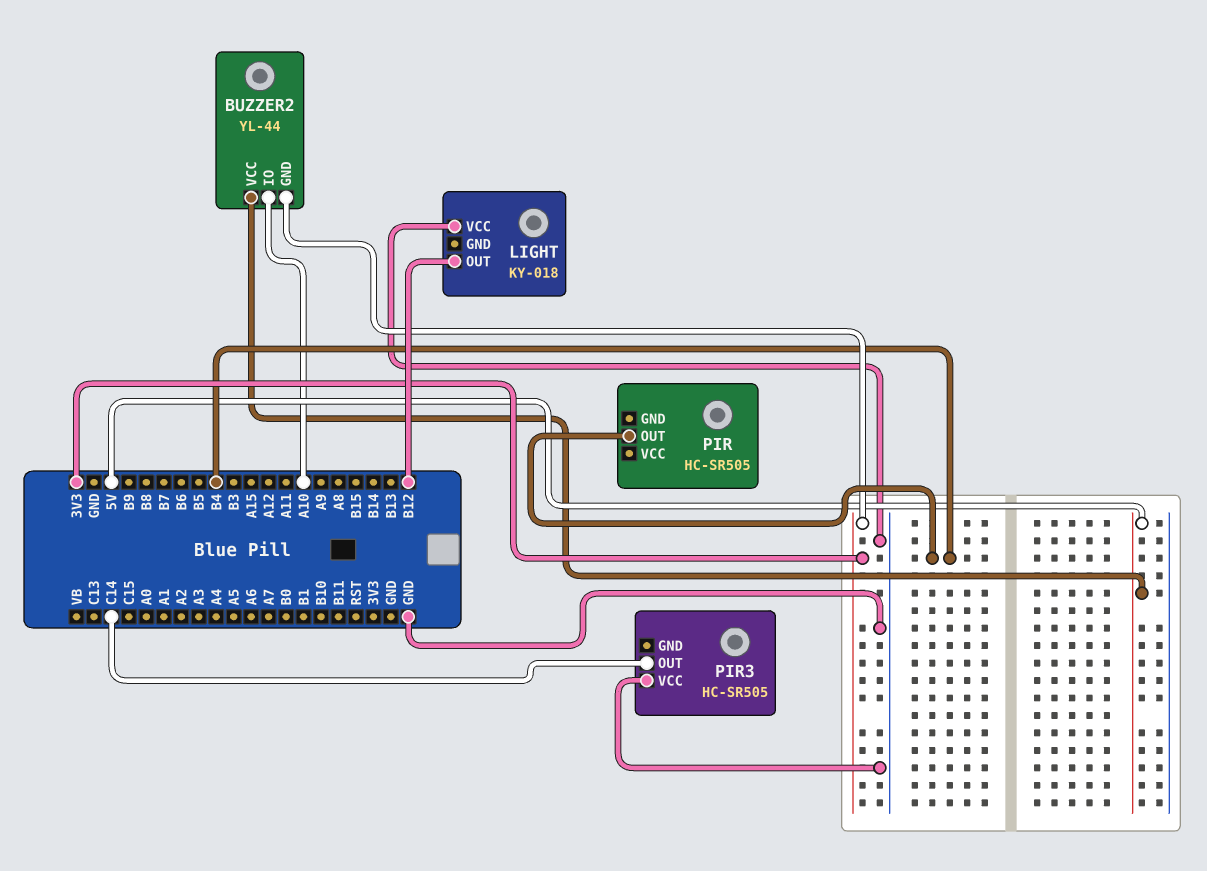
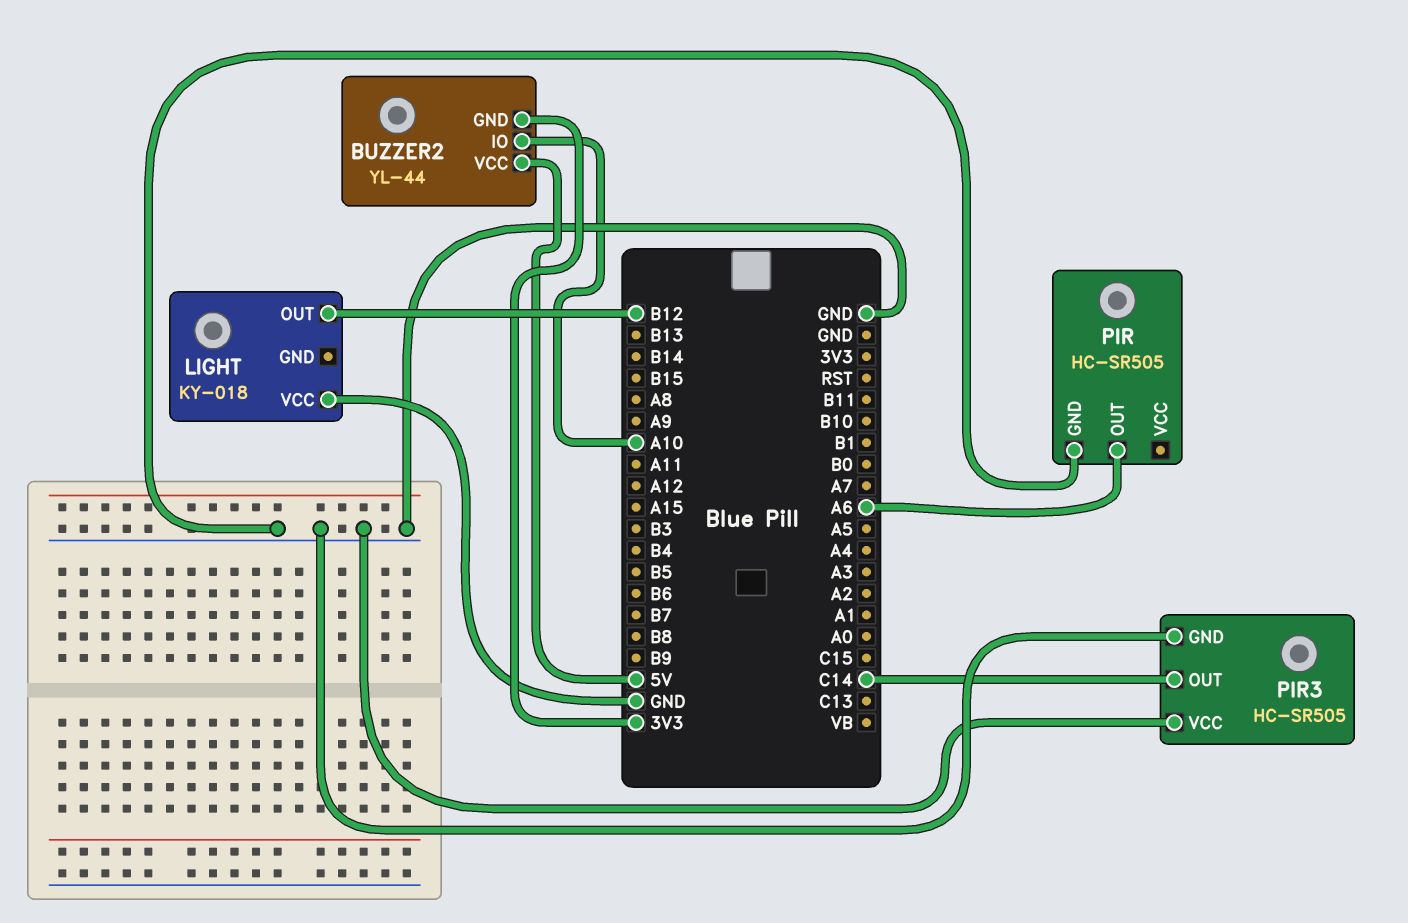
PIR pin GND: none -> GND
PIR pin OUT: B4 -> A6
PIR3 pin GND: none -> GND

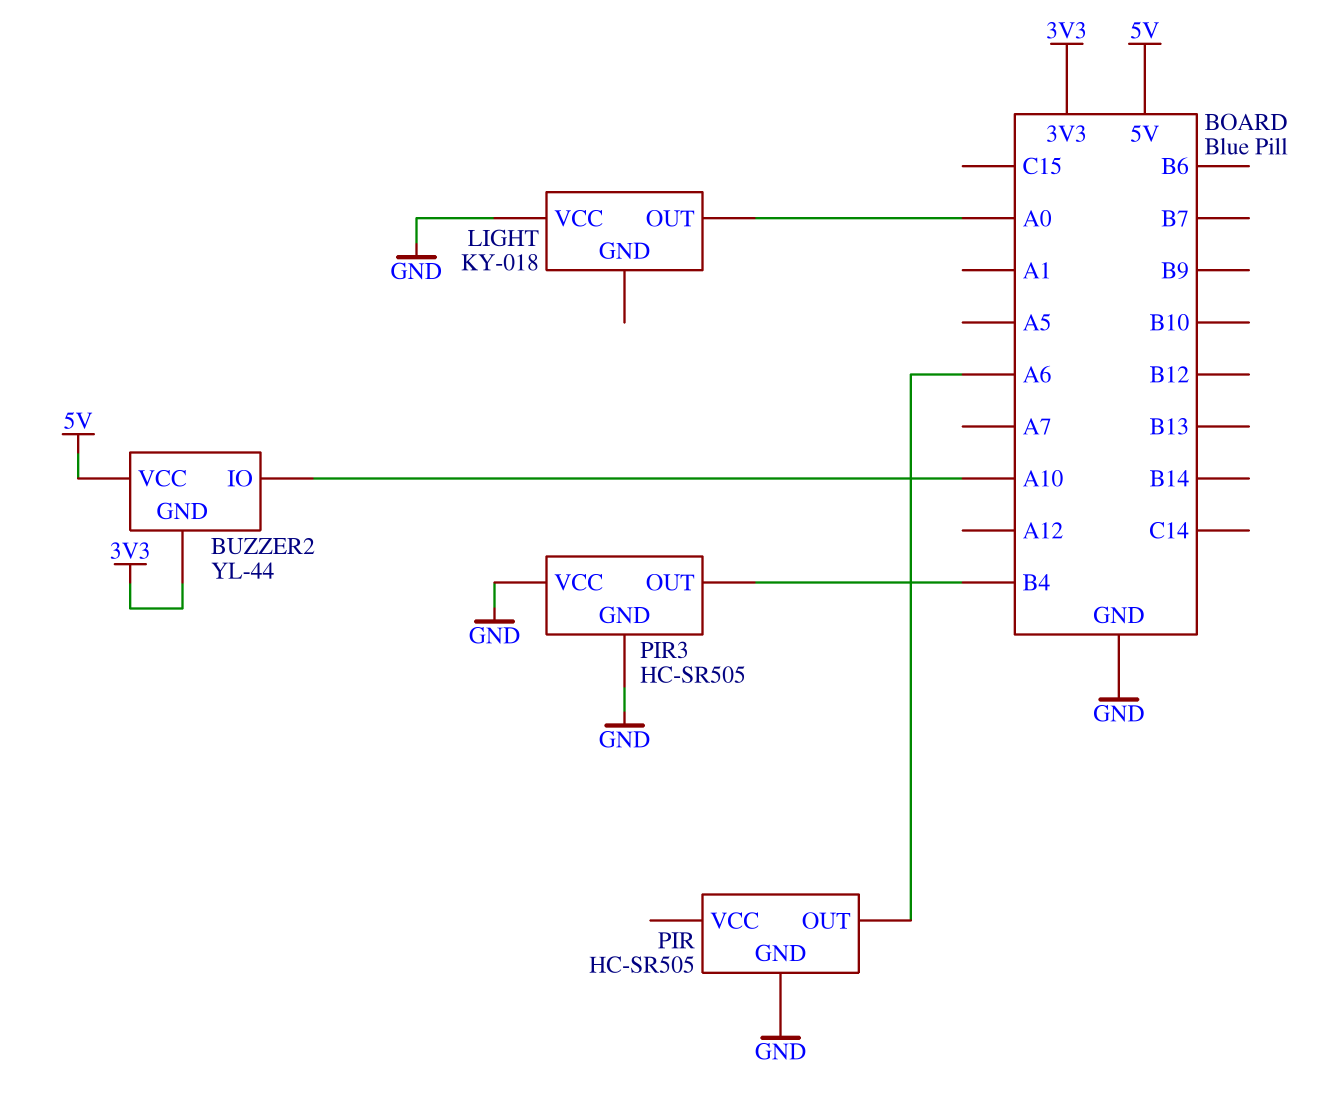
LIGHT pin OUT: B12 -> A0
PIR3 pin OUT: C14 -> B4

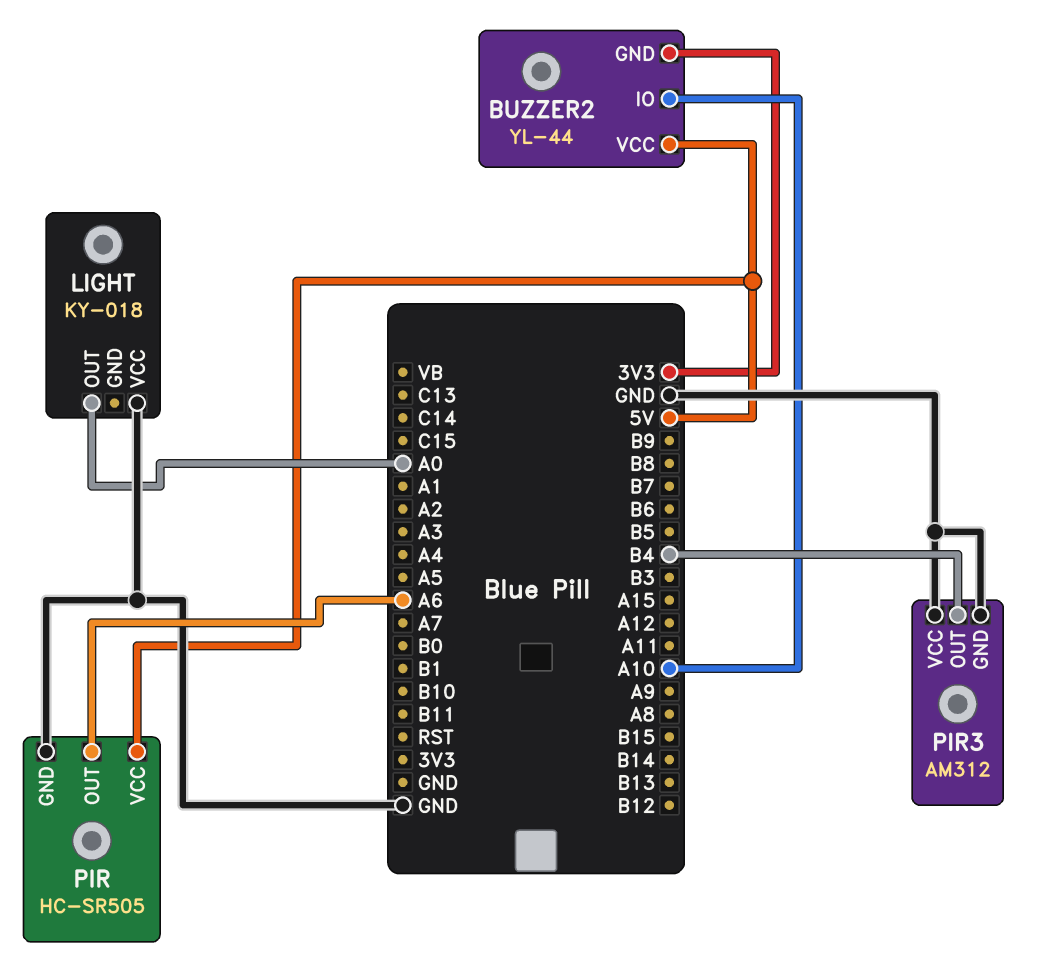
PIR pin VCC: none -> 5V
PIR3: HC-SR505 -> AM312

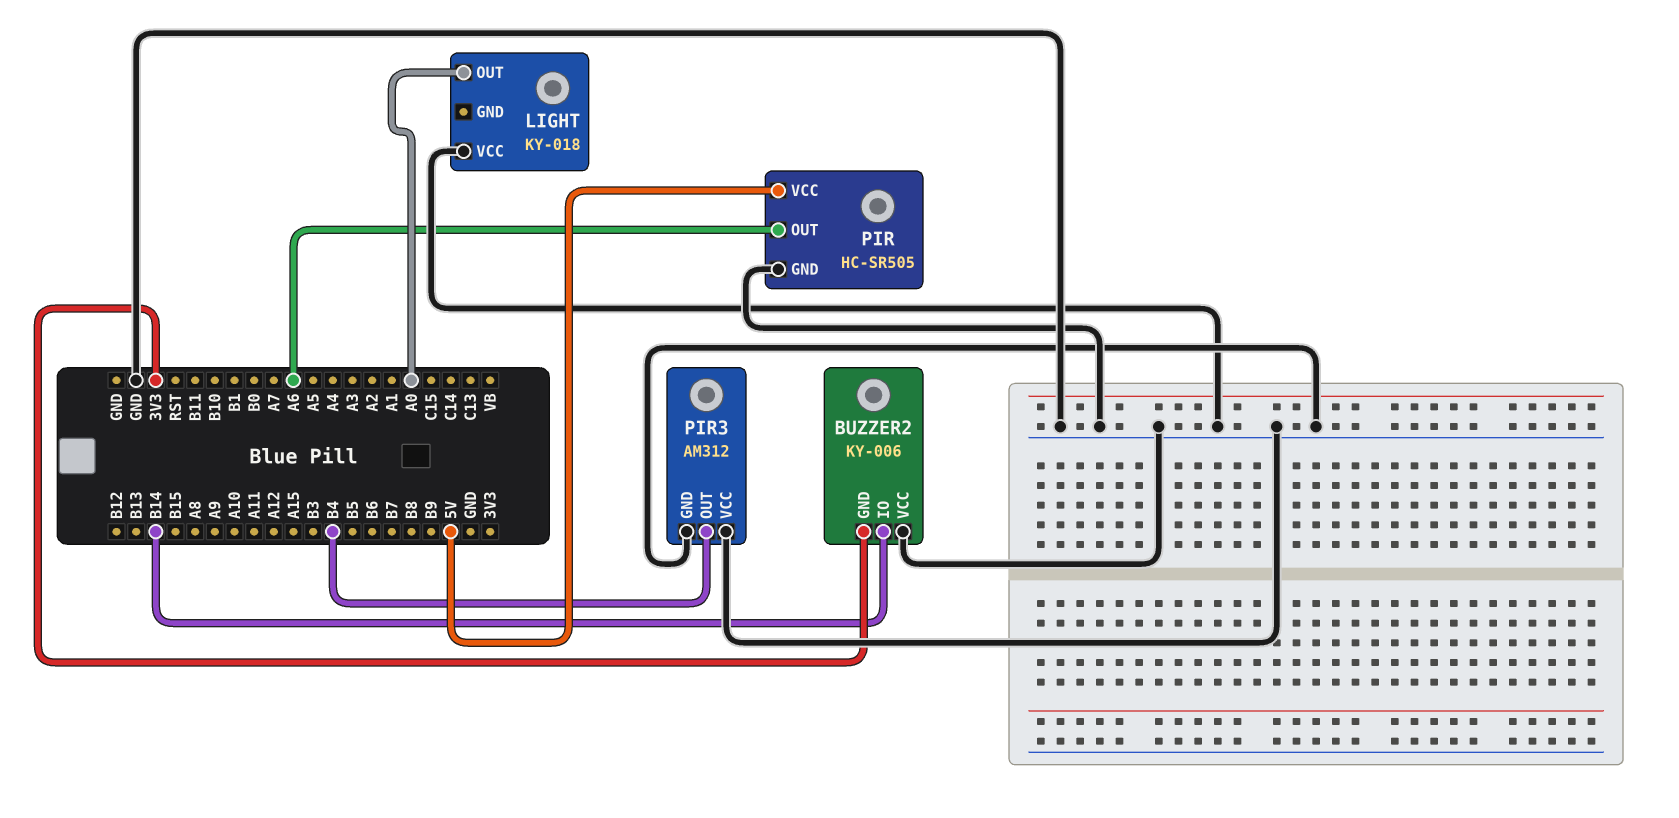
BUZZER2: YL-44 -> KY-006
BUZZER2 pin IO: A10 -> B14
BUZZER2 pin VCC: 5V -> GND

